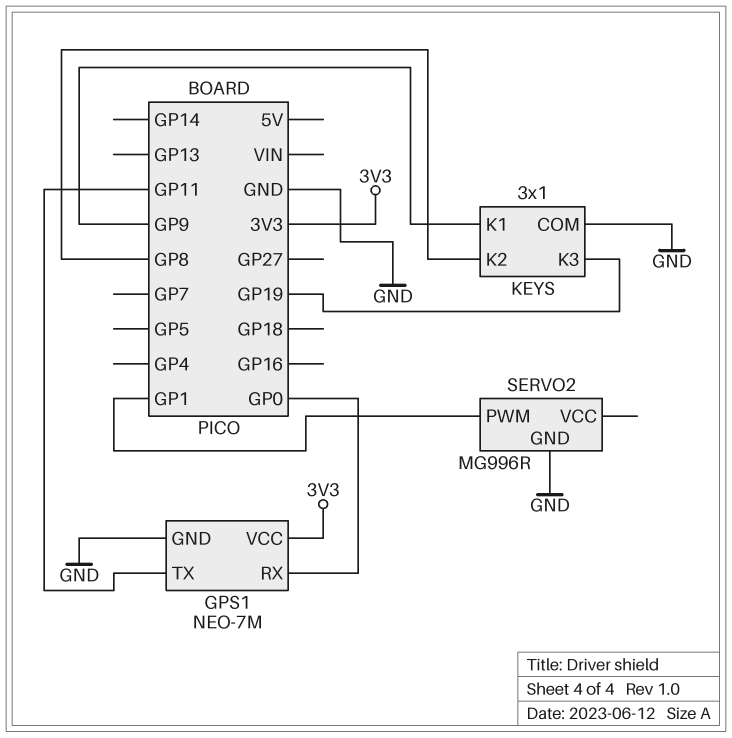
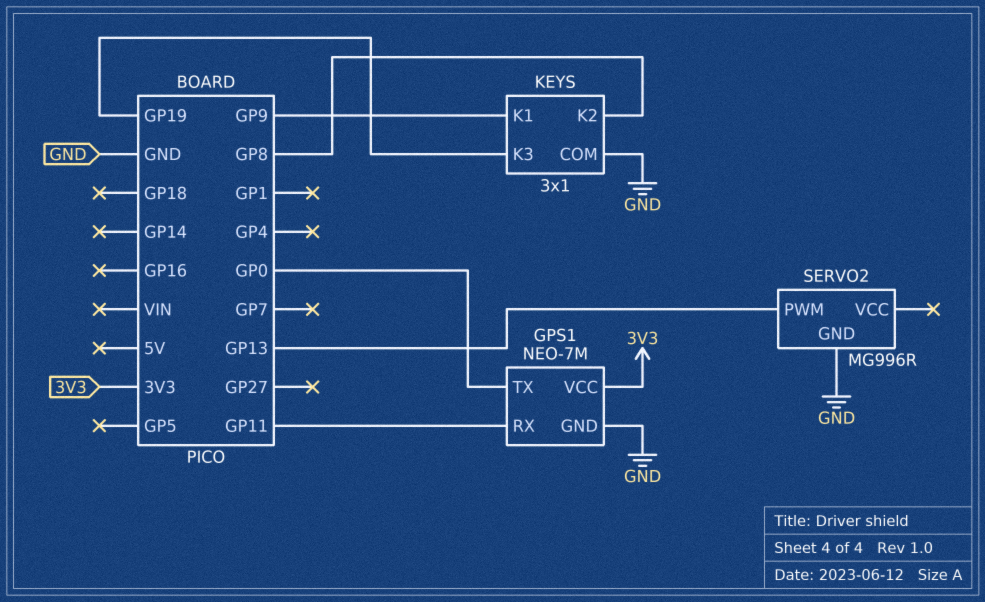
GPS1 pin RX: GP0 -> GP11
GPS1 pin TX: GP11 -> GP0
SERVO2 pin PWM: GP1 -> GP13

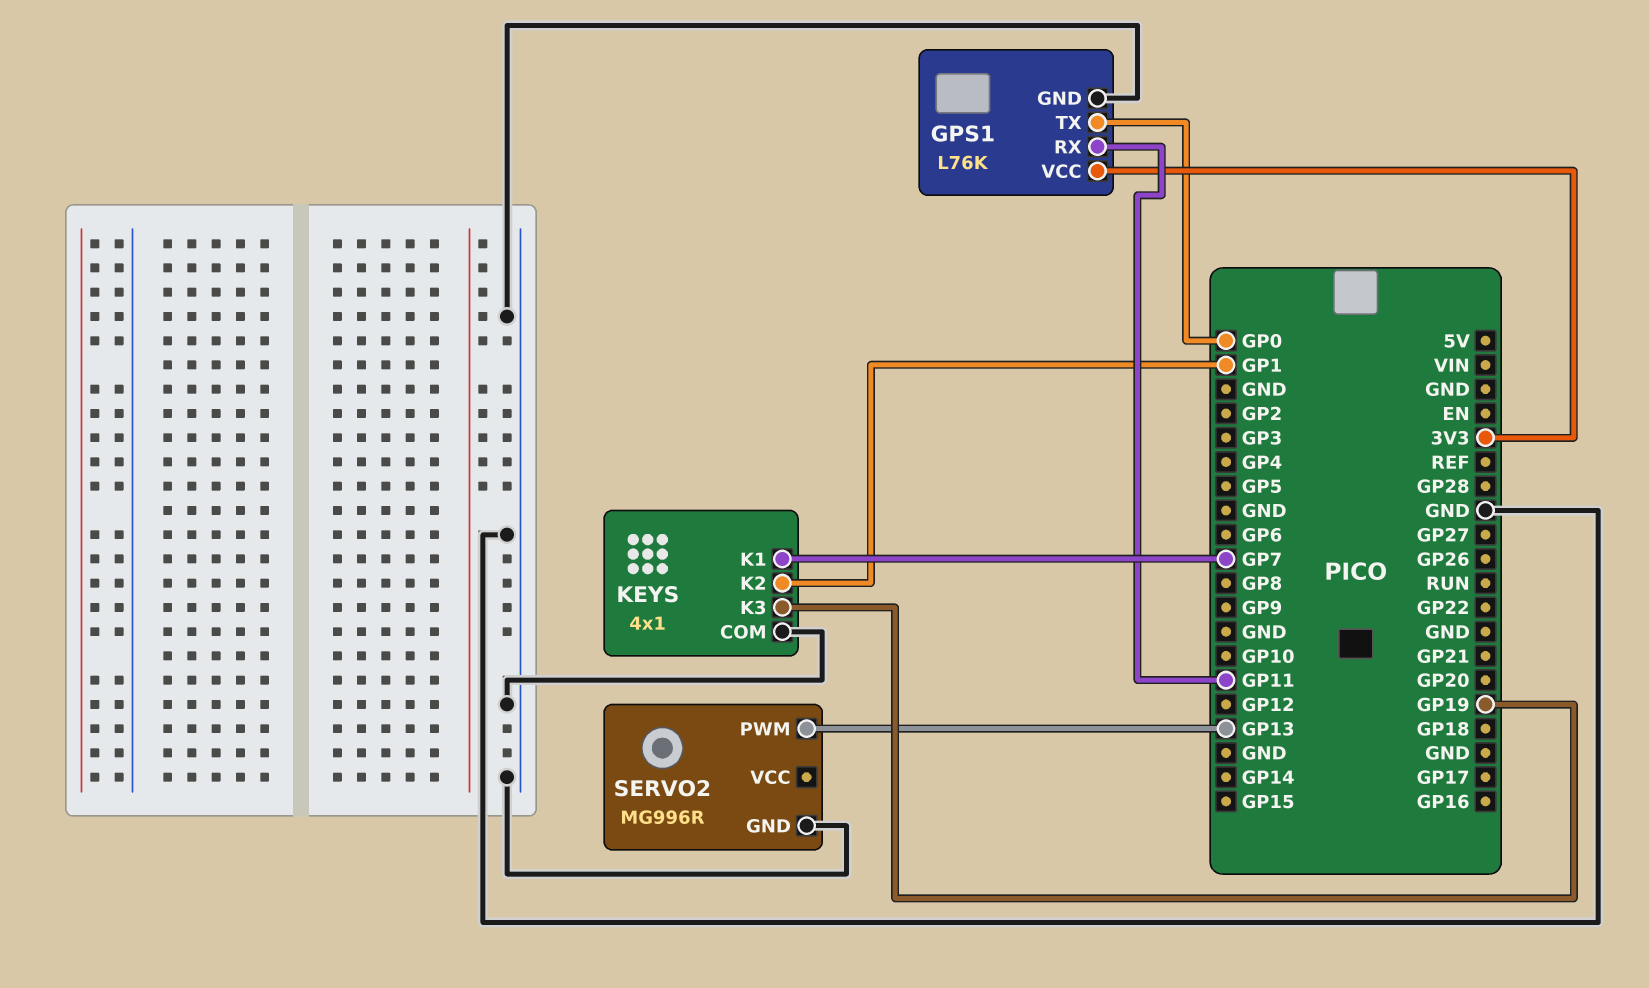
GPS1: NEO-7M -> L76K
KEYS: 3x1 -> 4x1
KEYS pin K1: GP9 -> GP7
KEYS pin K2: GP8 -> GP1

